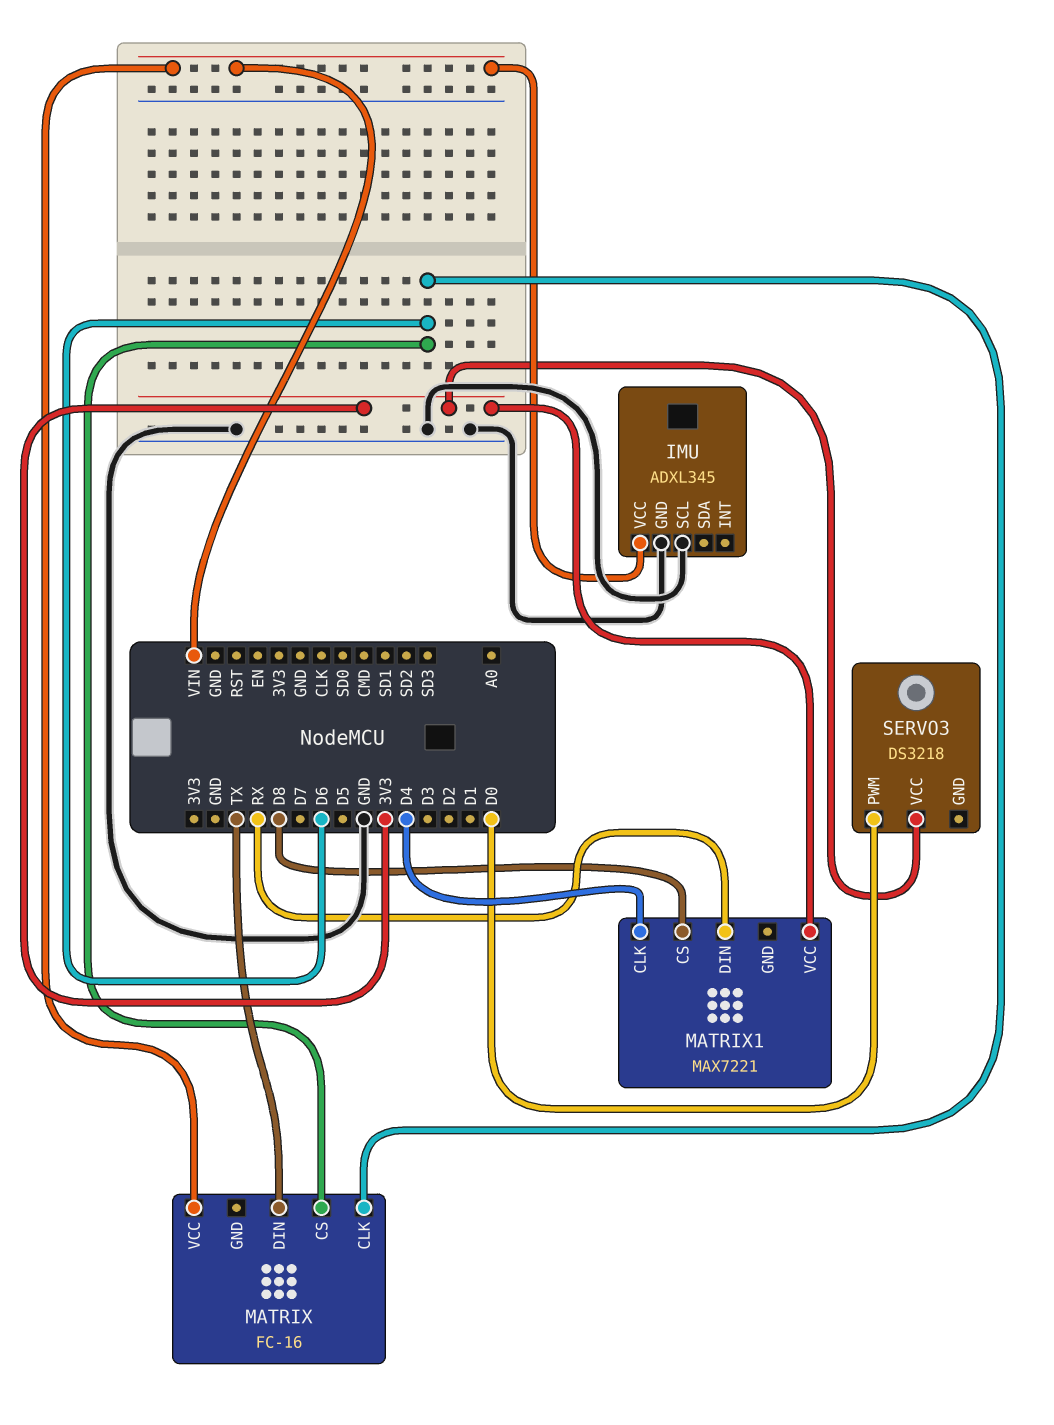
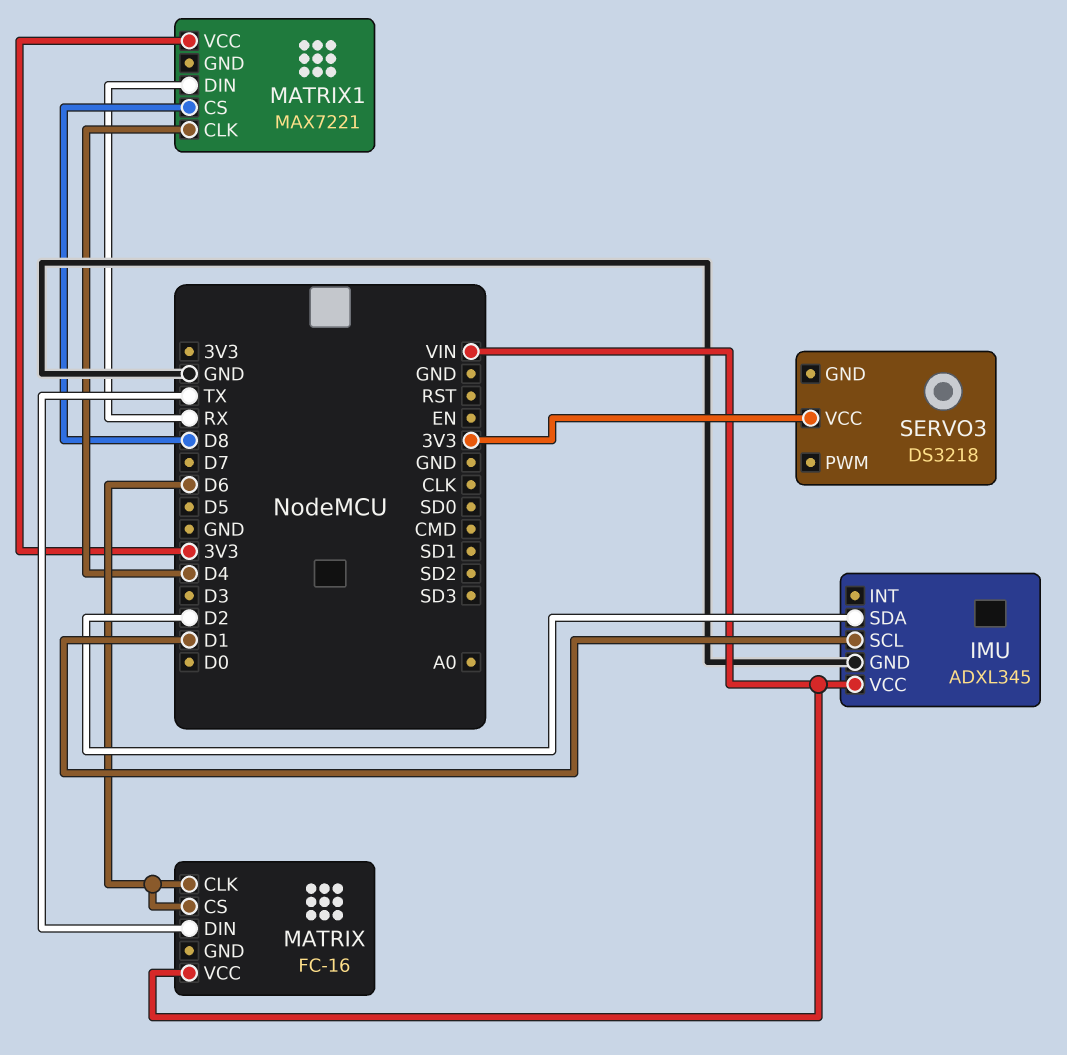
IMU pin SCL: GND -> D1
IMU pin SDA: none -> D2
SERVO3 pin PWM: D0 -> none

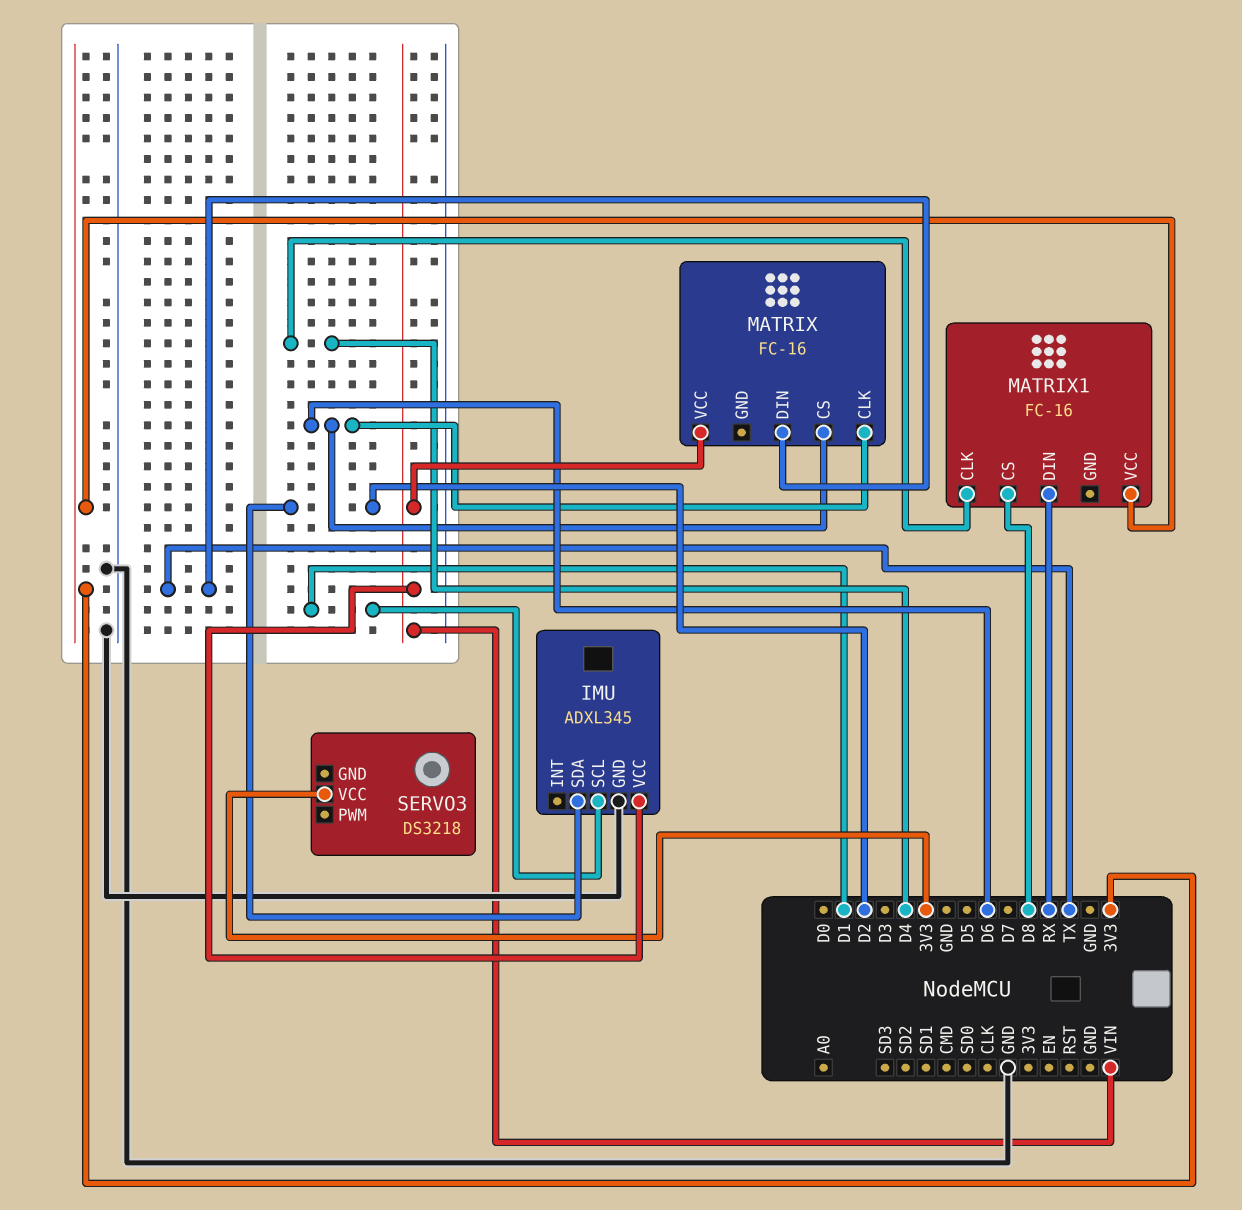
MATRIX1: MAX7221 -> FC-16

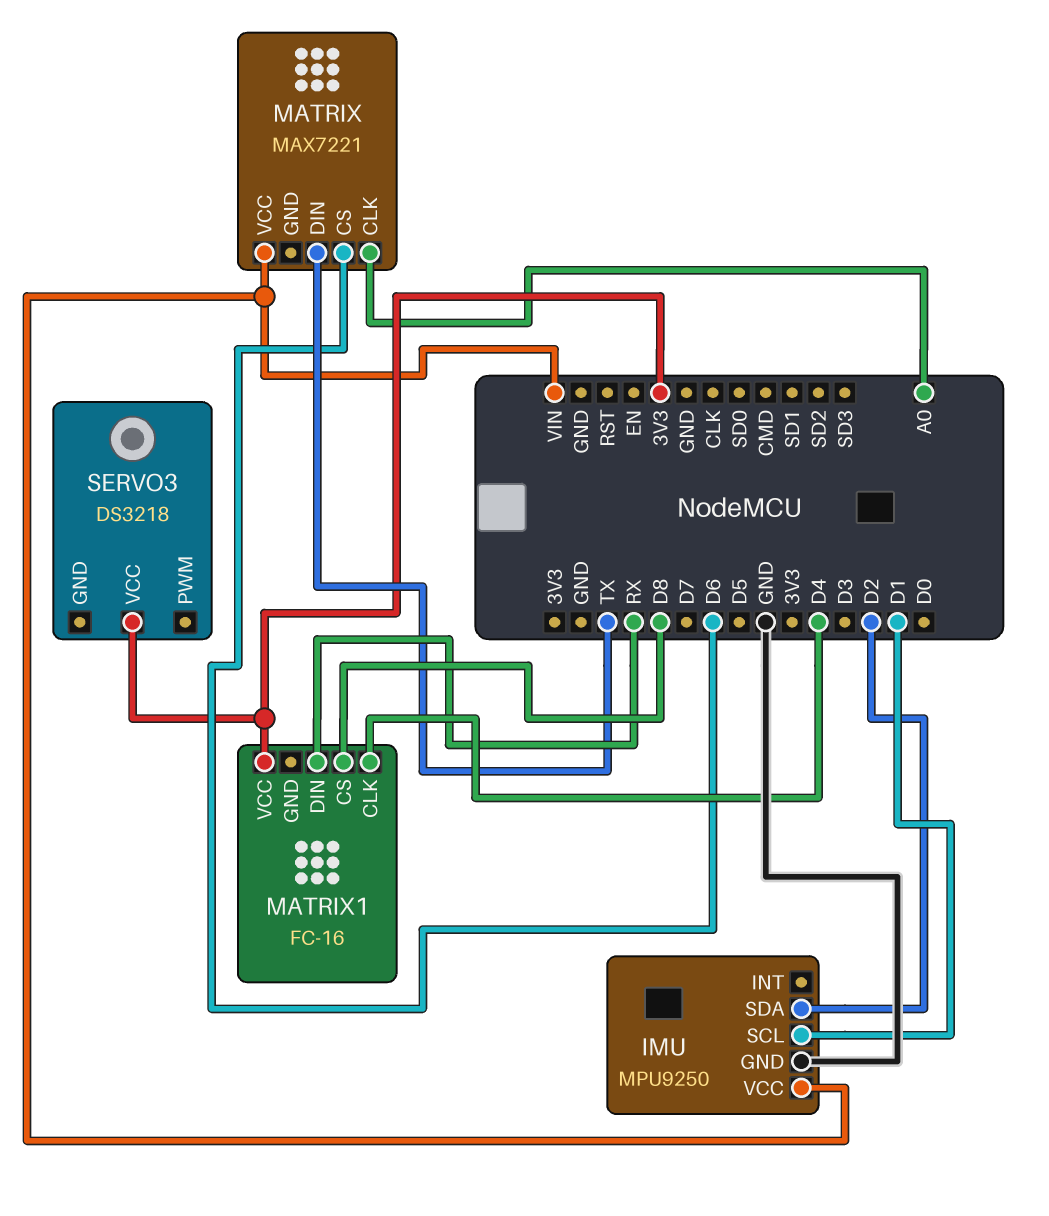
IMU: ADXL345 -> MPU9250
MATRIX: FC-16 -> MAX7221
MATRIX pin CLK: D6 -> A0

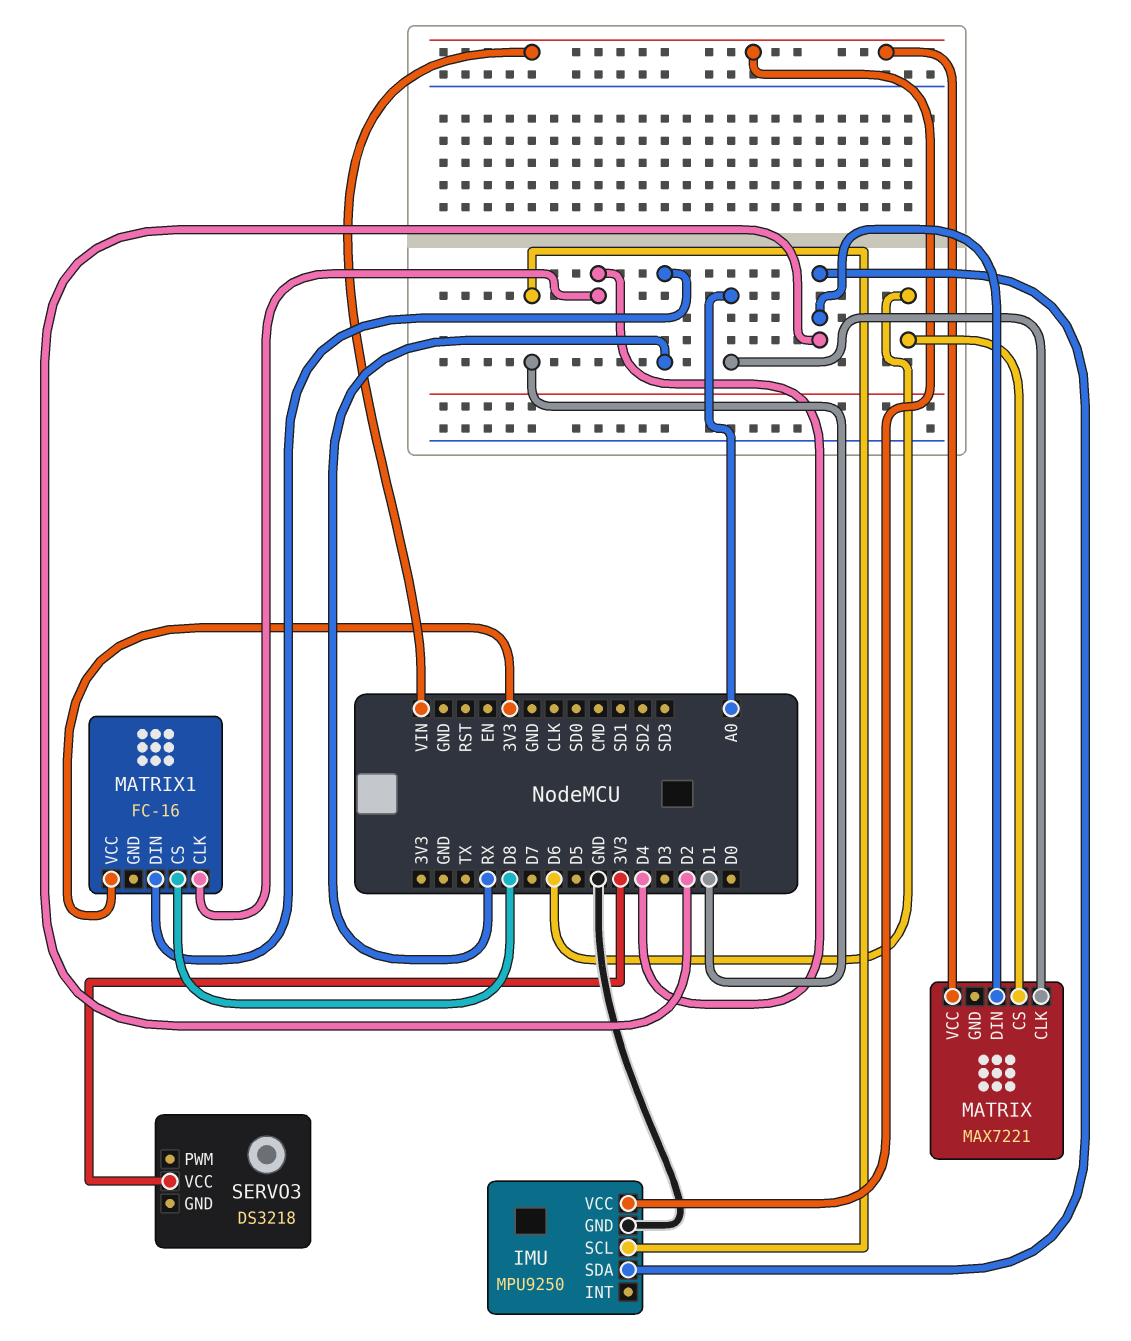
MATRIX pin DIN: TX -> D2

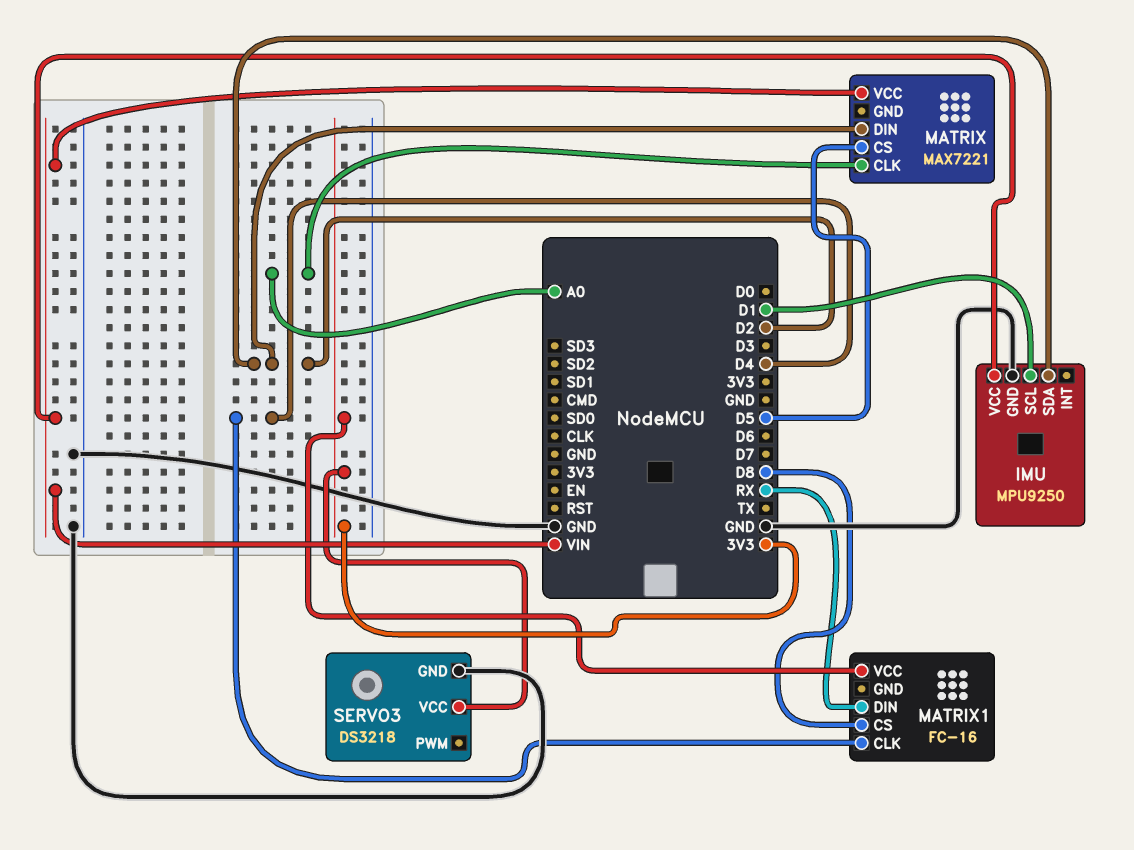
MATRIX pin CS: D6 -> D5
SERVO3 pin GND: none -> GND

